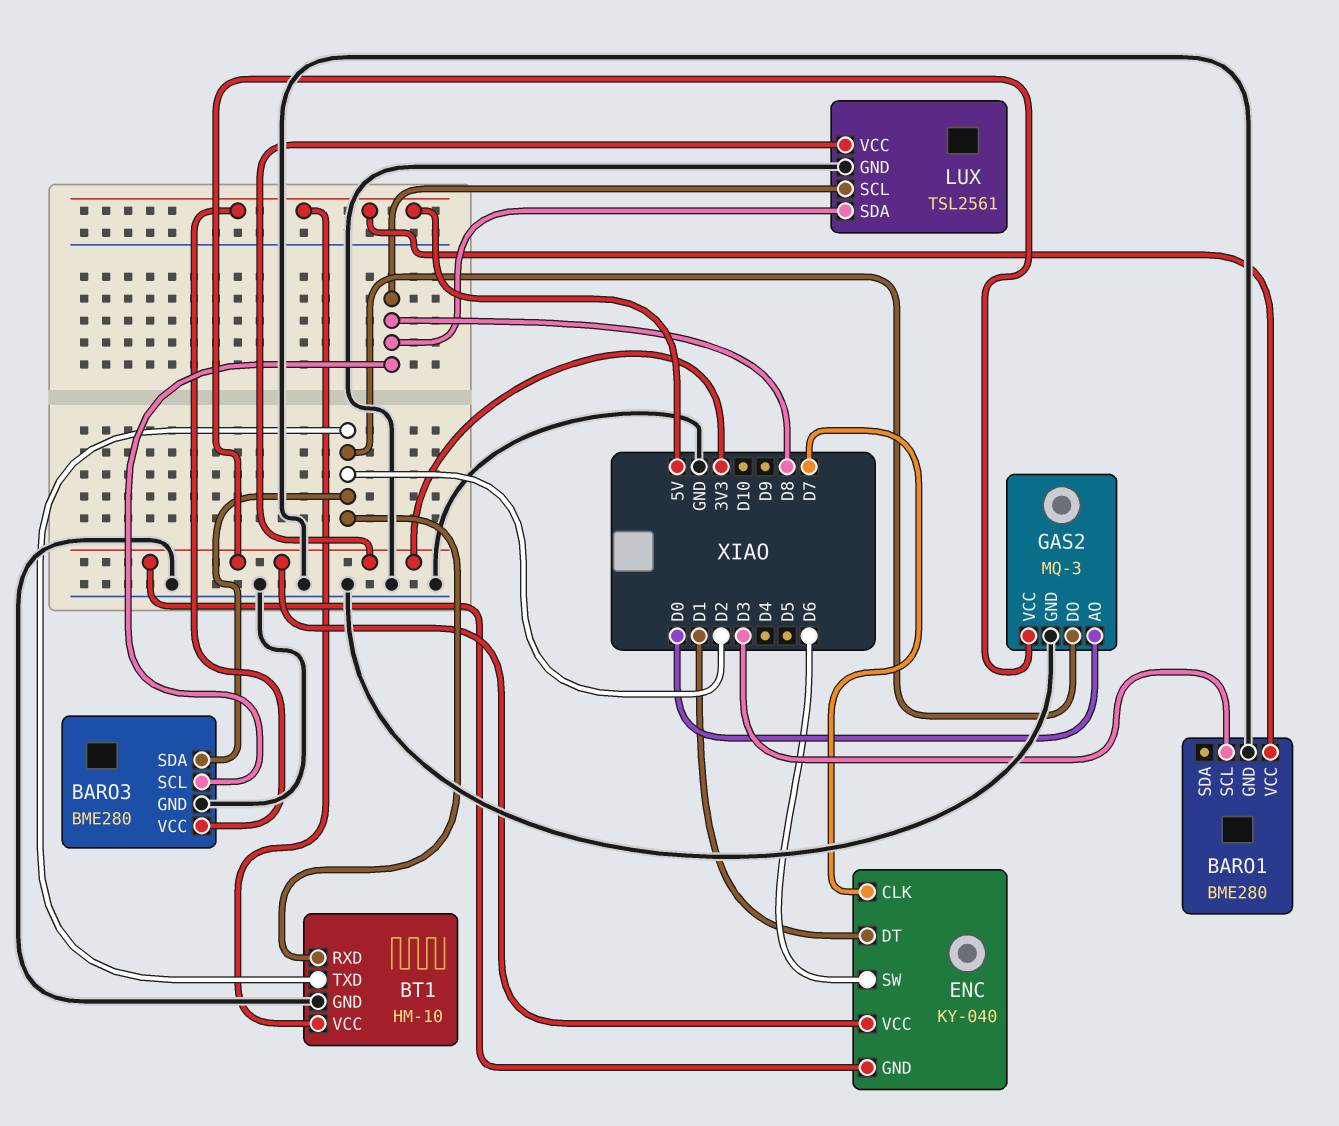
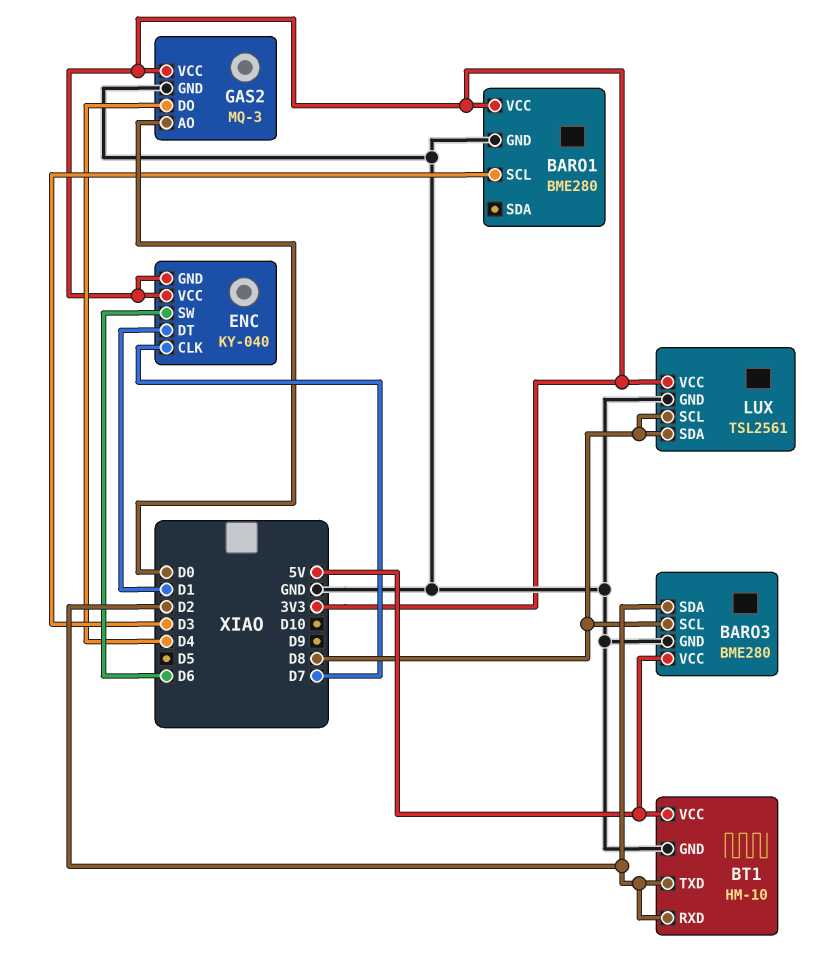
BARO1 pin VCC: 5V -> 3V3
GAS2 pin DO: D2 -> D4

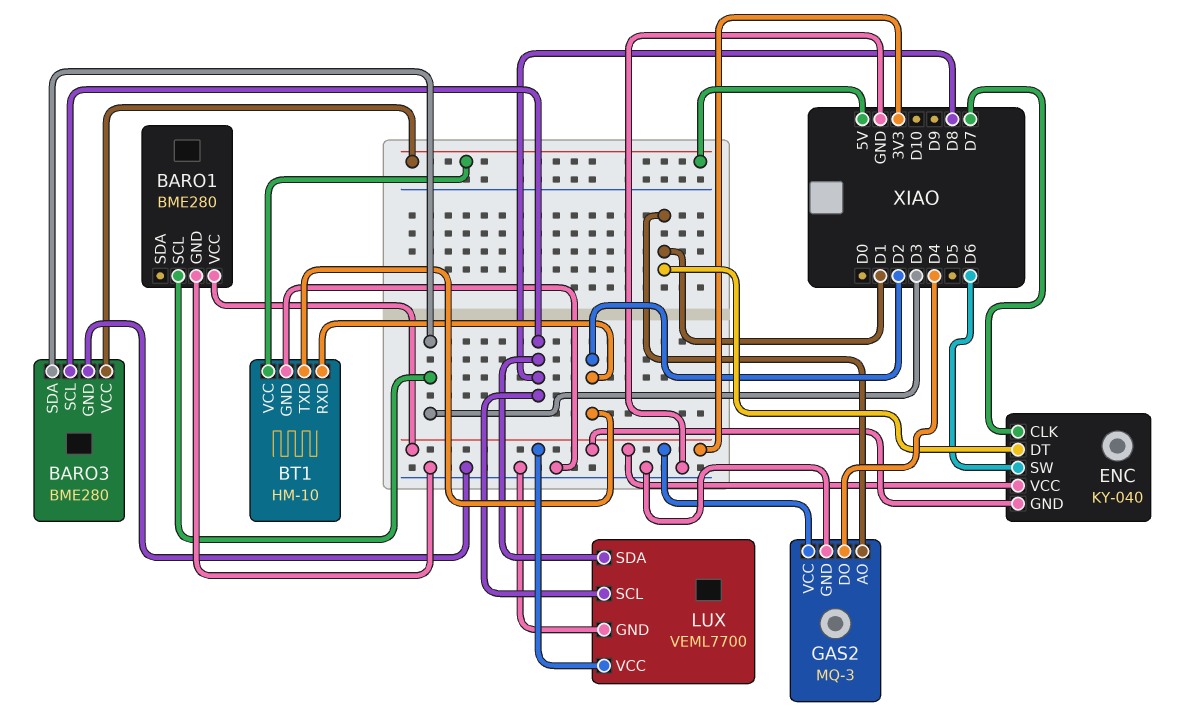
BARO3 pin SDA: D2 -> D3
GAS2 pin AO: D0 -> D1
LUX: TSL2561 -> VEML7700

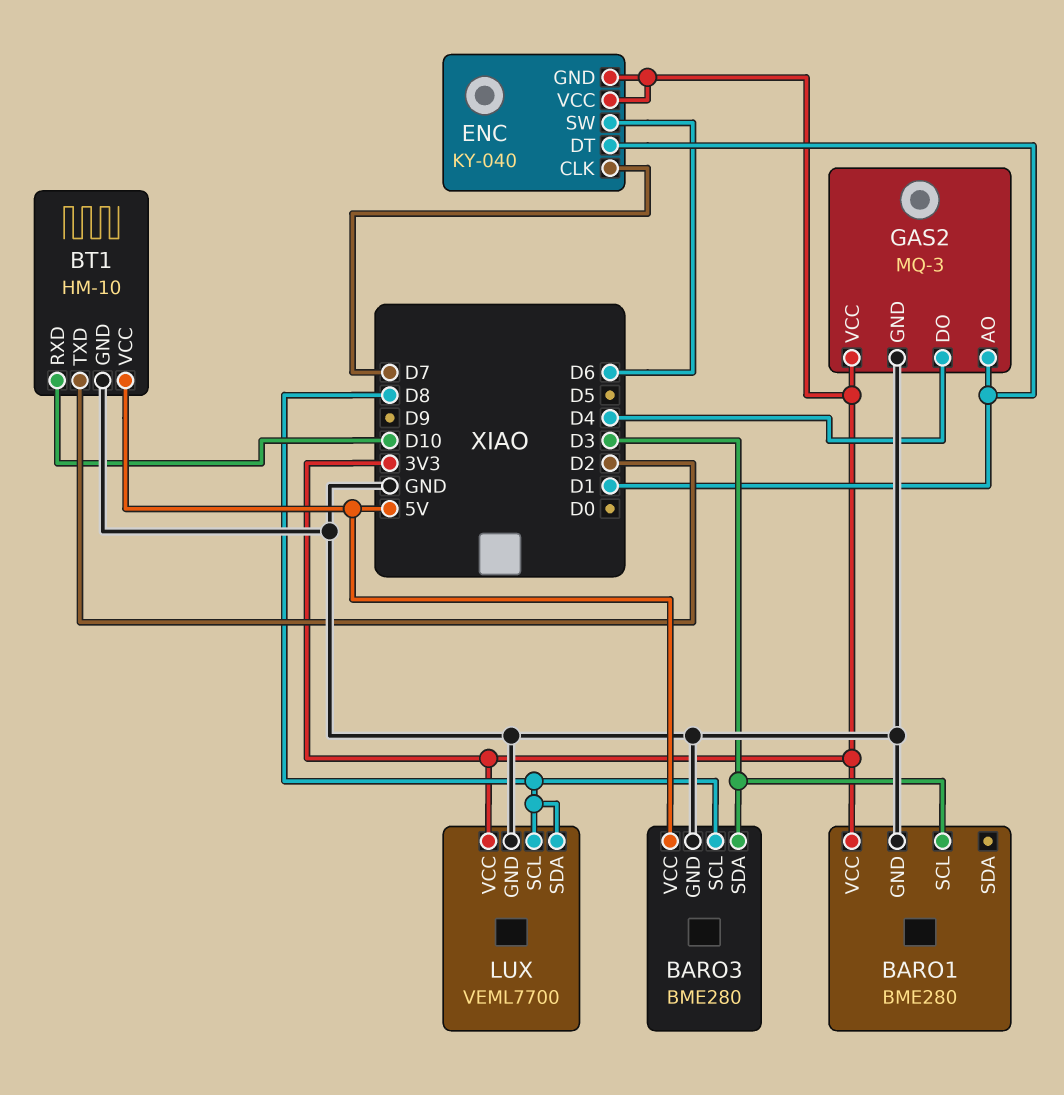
BT1 pin RXD: D2 -> D10

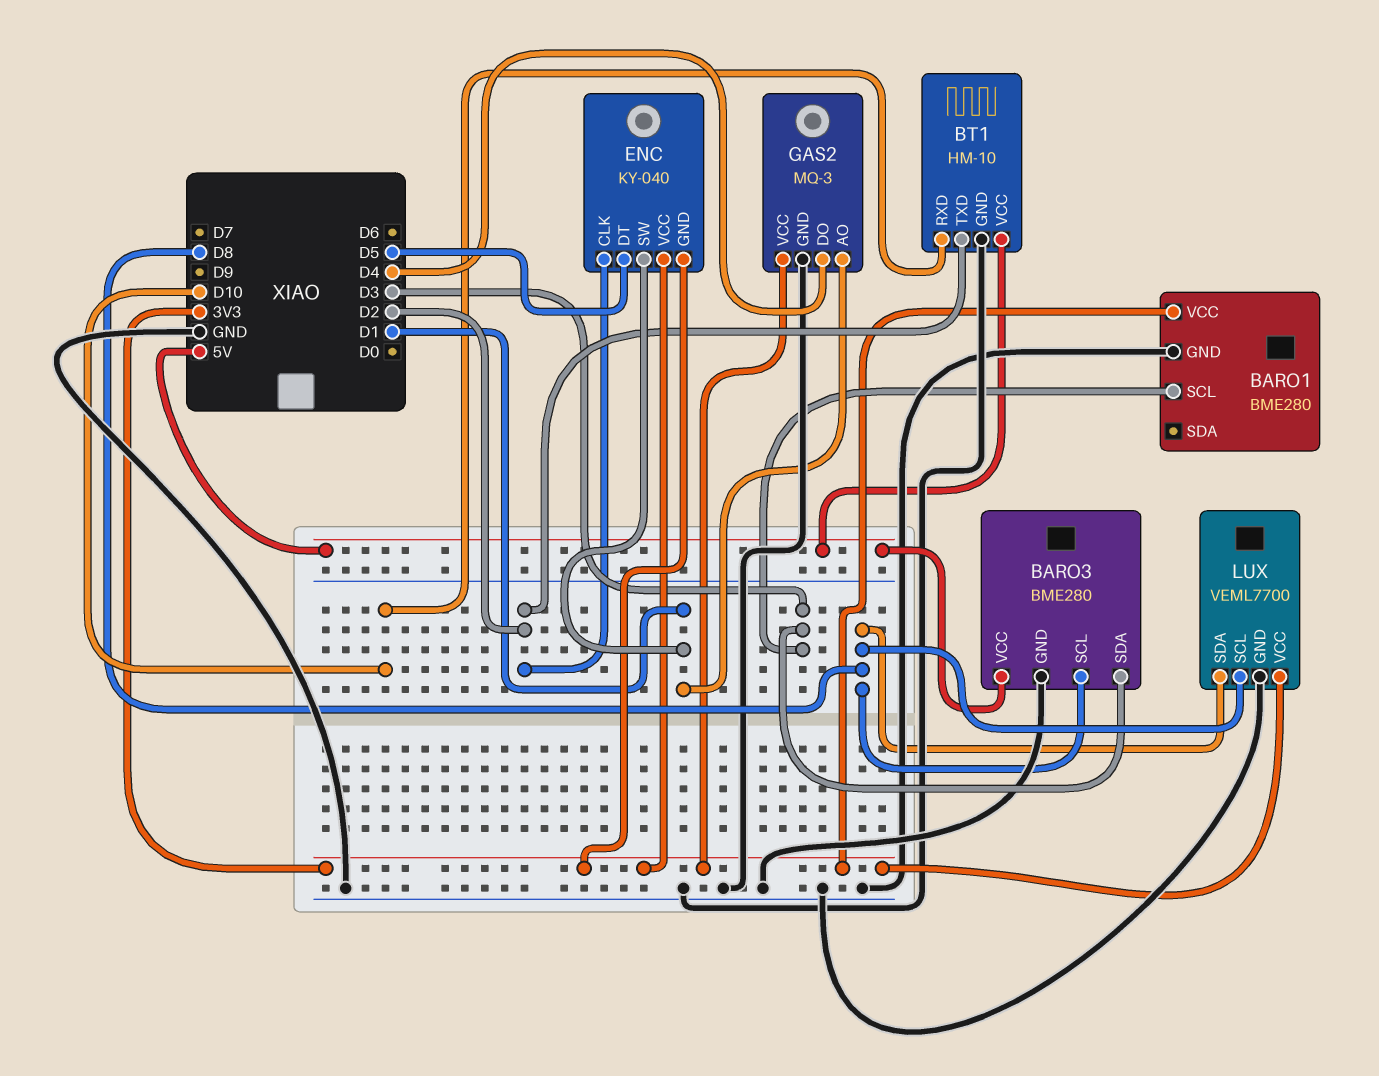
ENC pin CLK: D7 -> D2
ENC pin DT: D1 -> D5
ENC pin SW: D6 -> D1

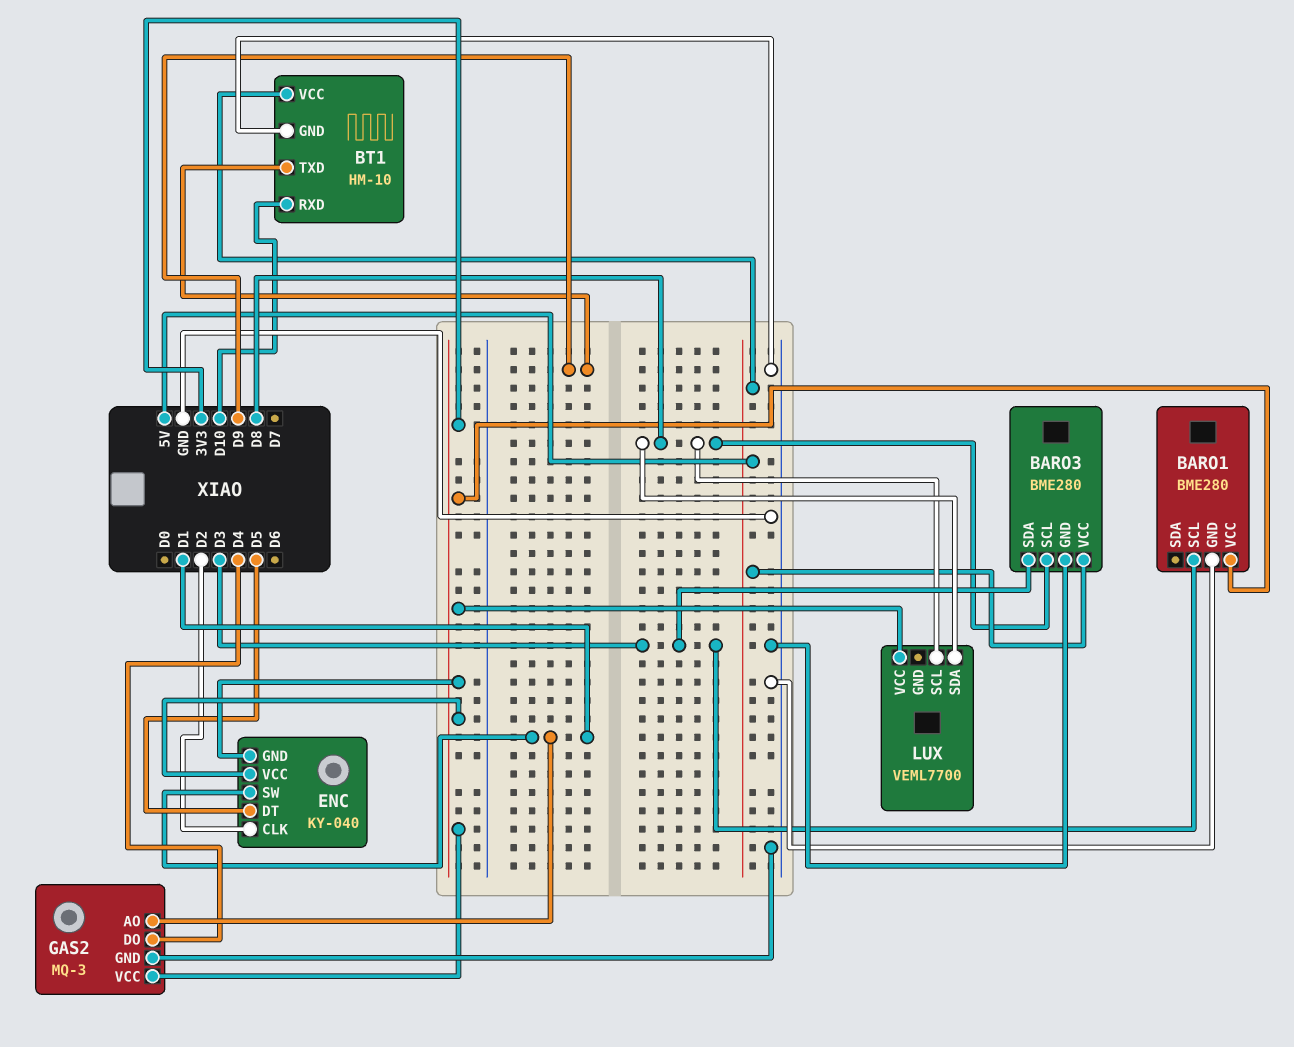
BT1 pin TXD: D2 -> D9
LUX pin GND: GND -> none

